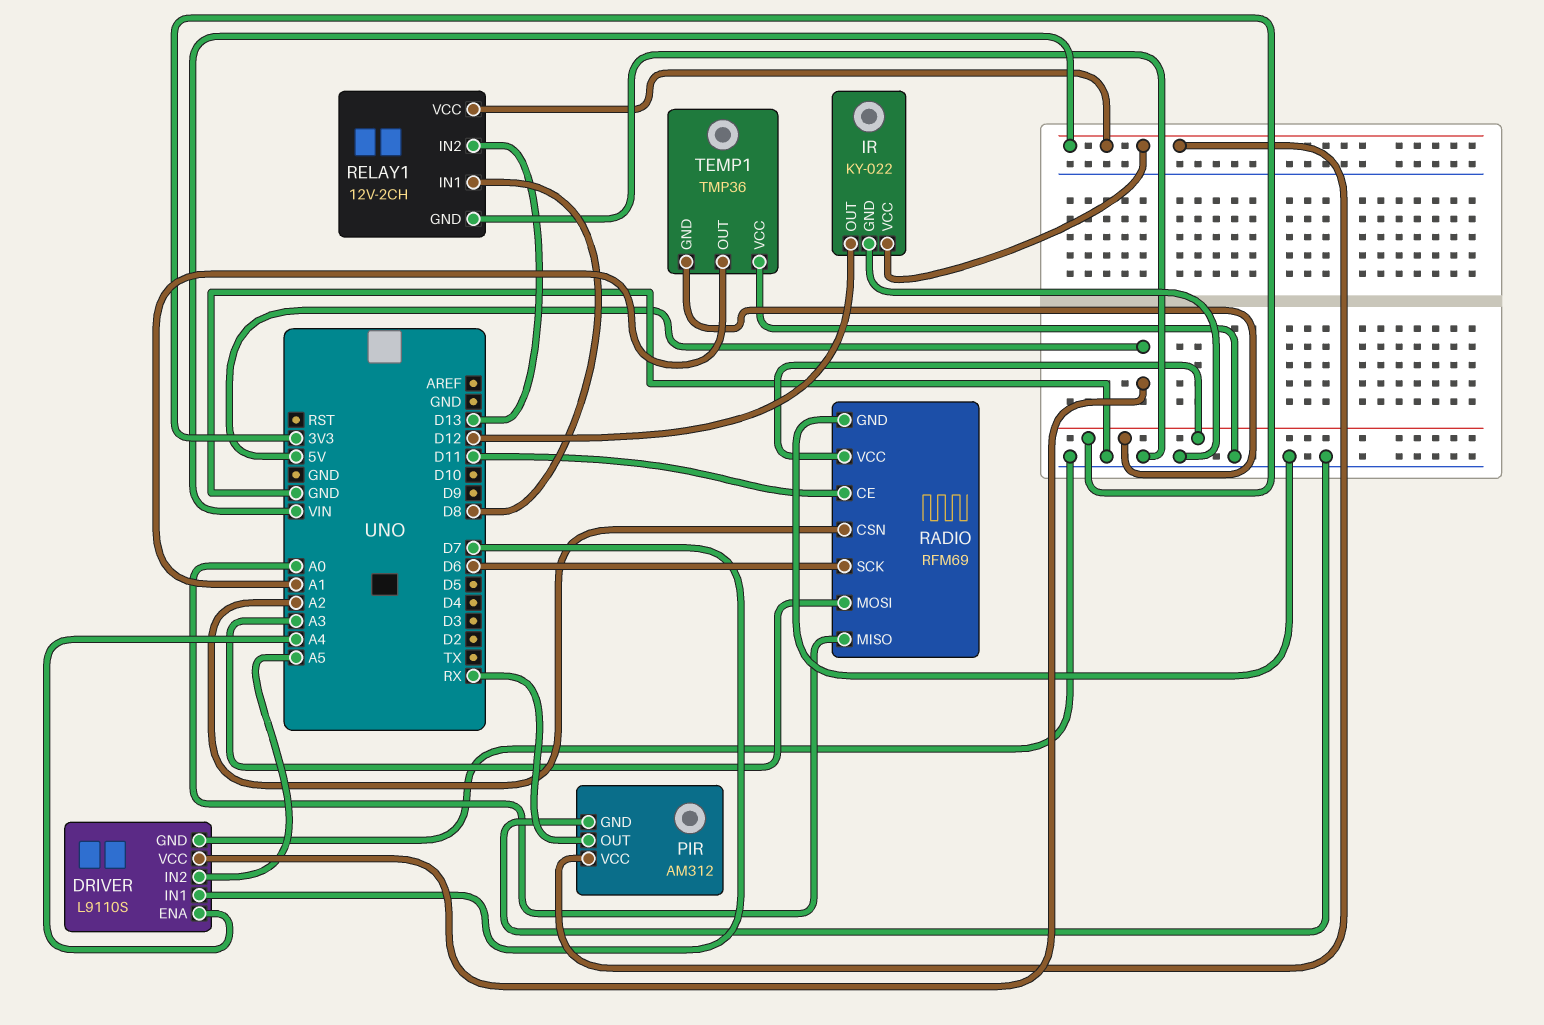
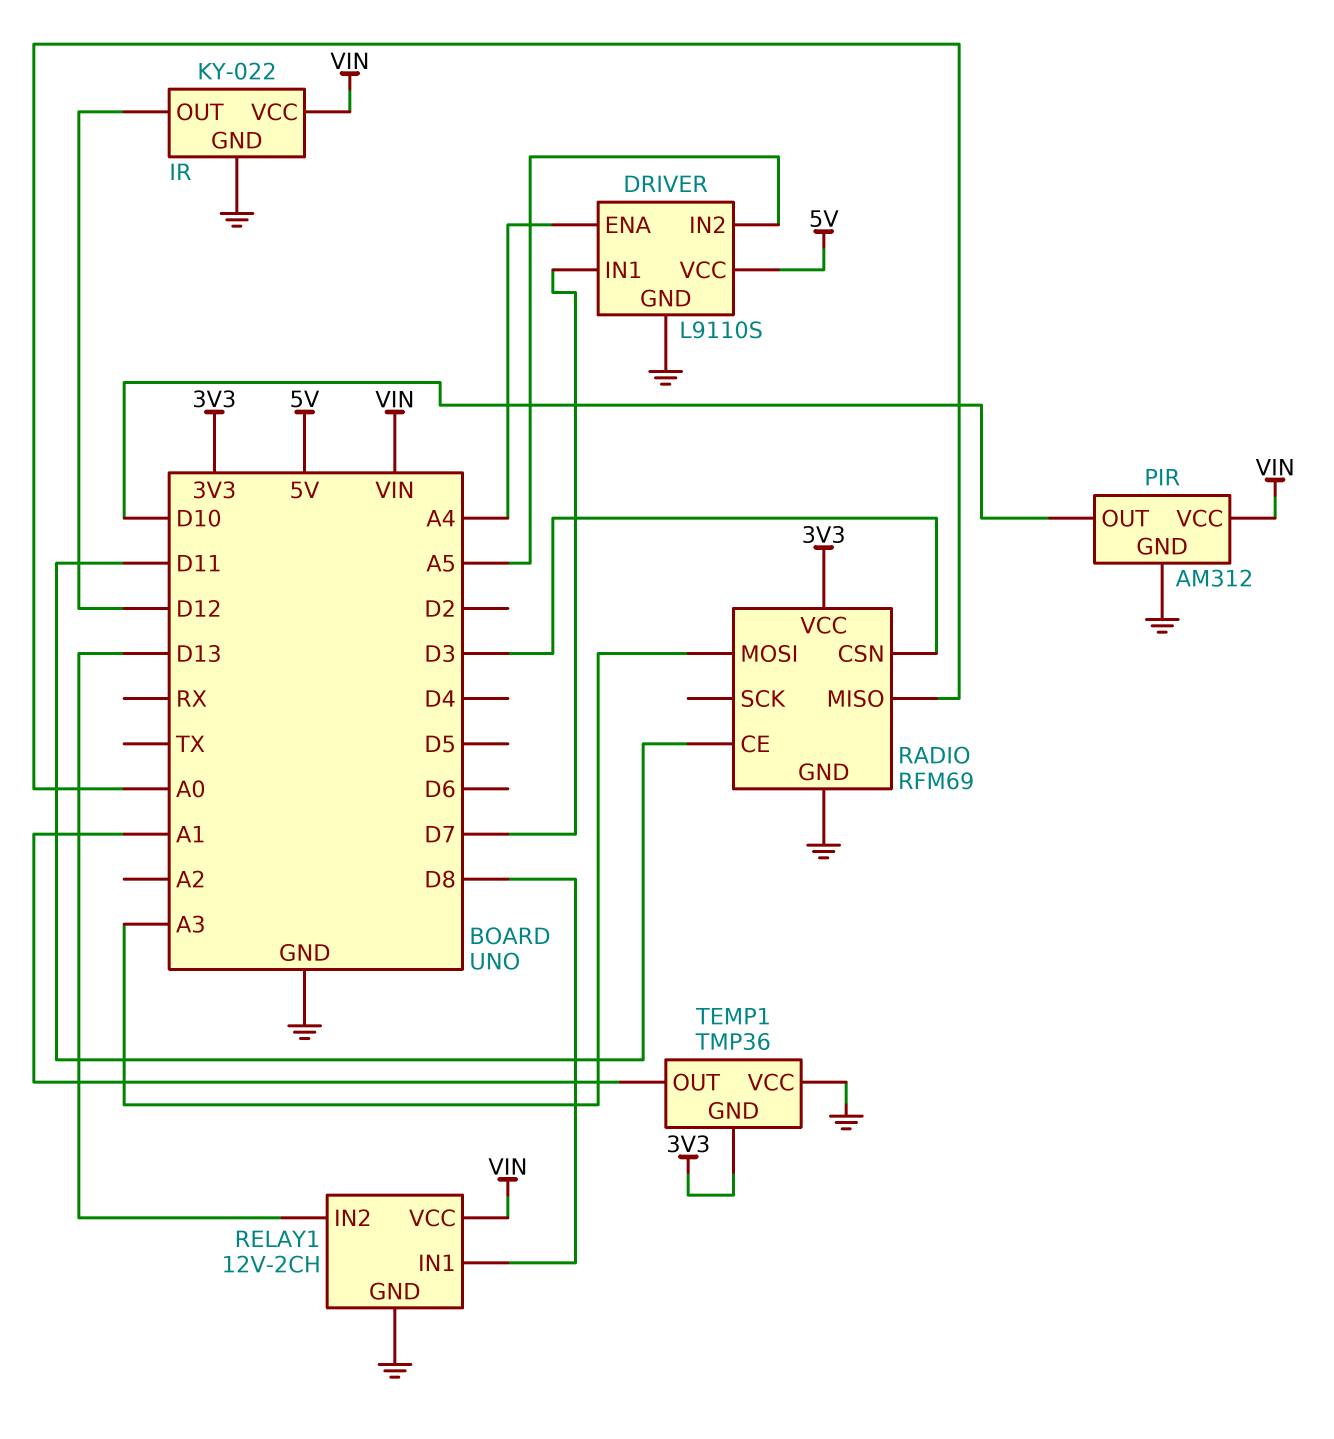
PIR pin OUT: RX -> D10
RADIO pin CSN: A2 -> D3
RADIO pin SCK: D6 -> none

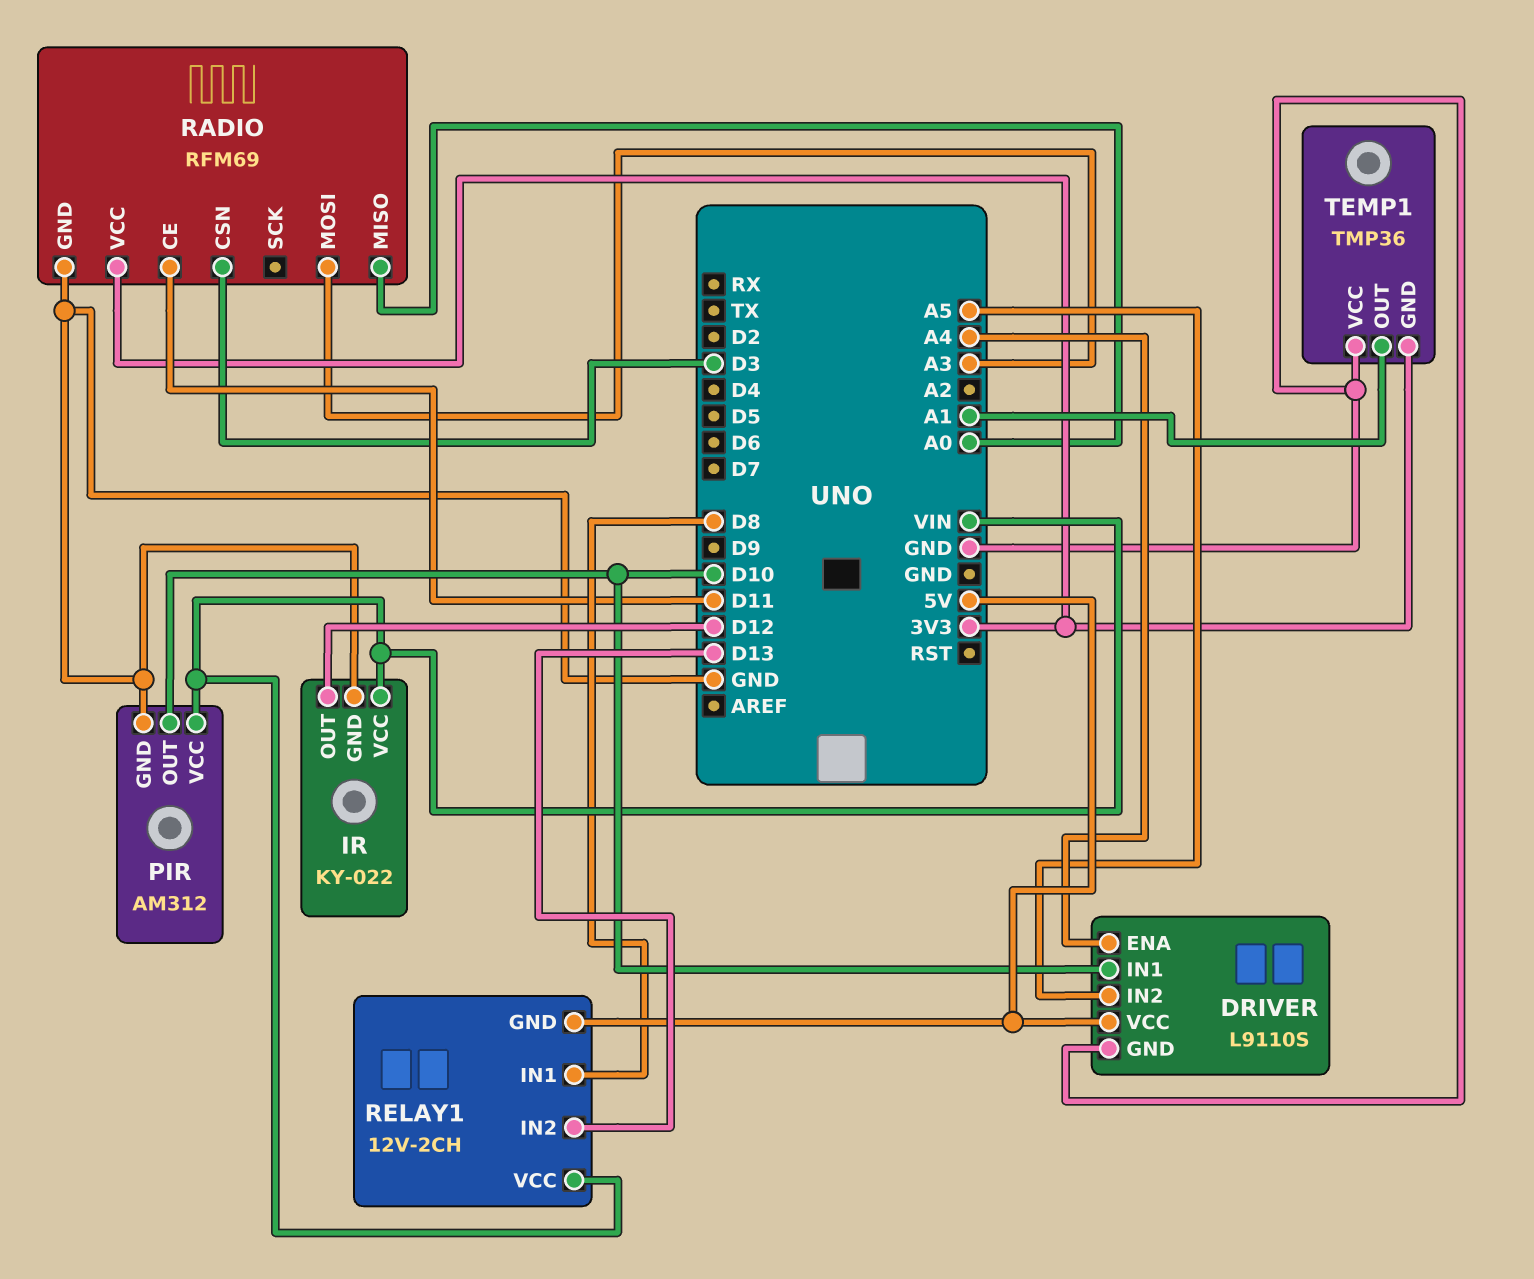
DRIVER pin IN1: D7 -> D10
RELAY1 pin GND: GND -> 5V

